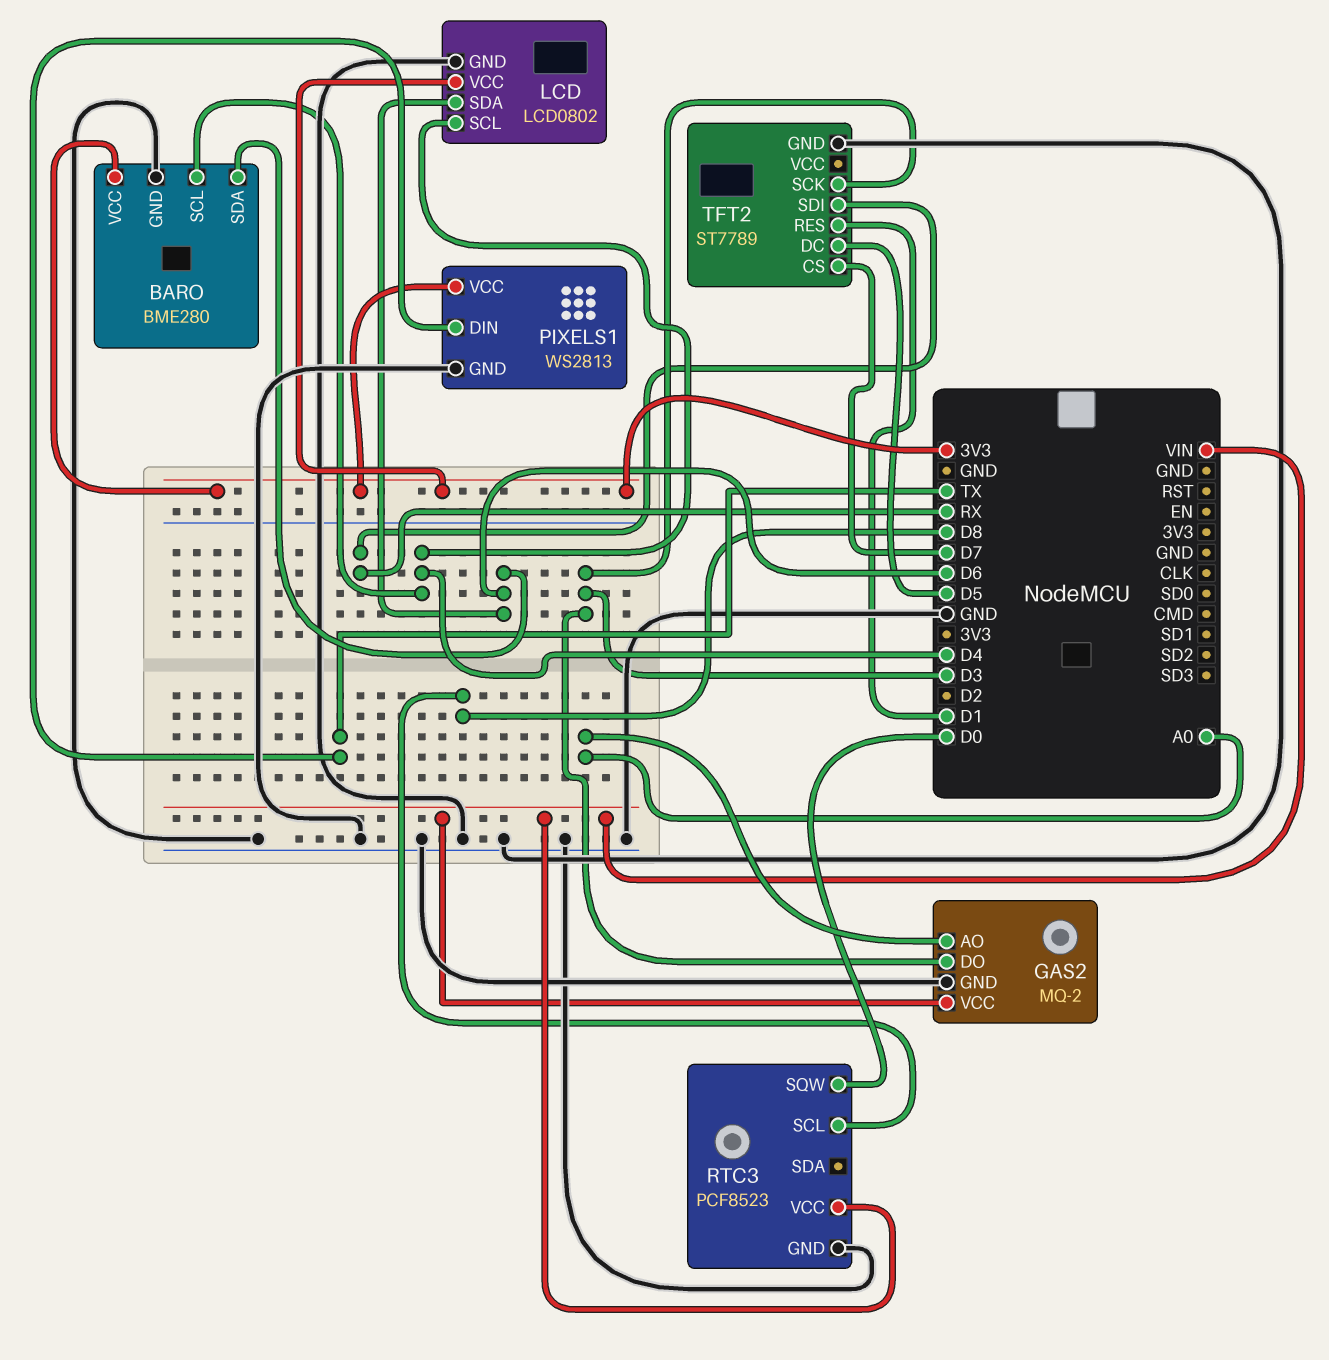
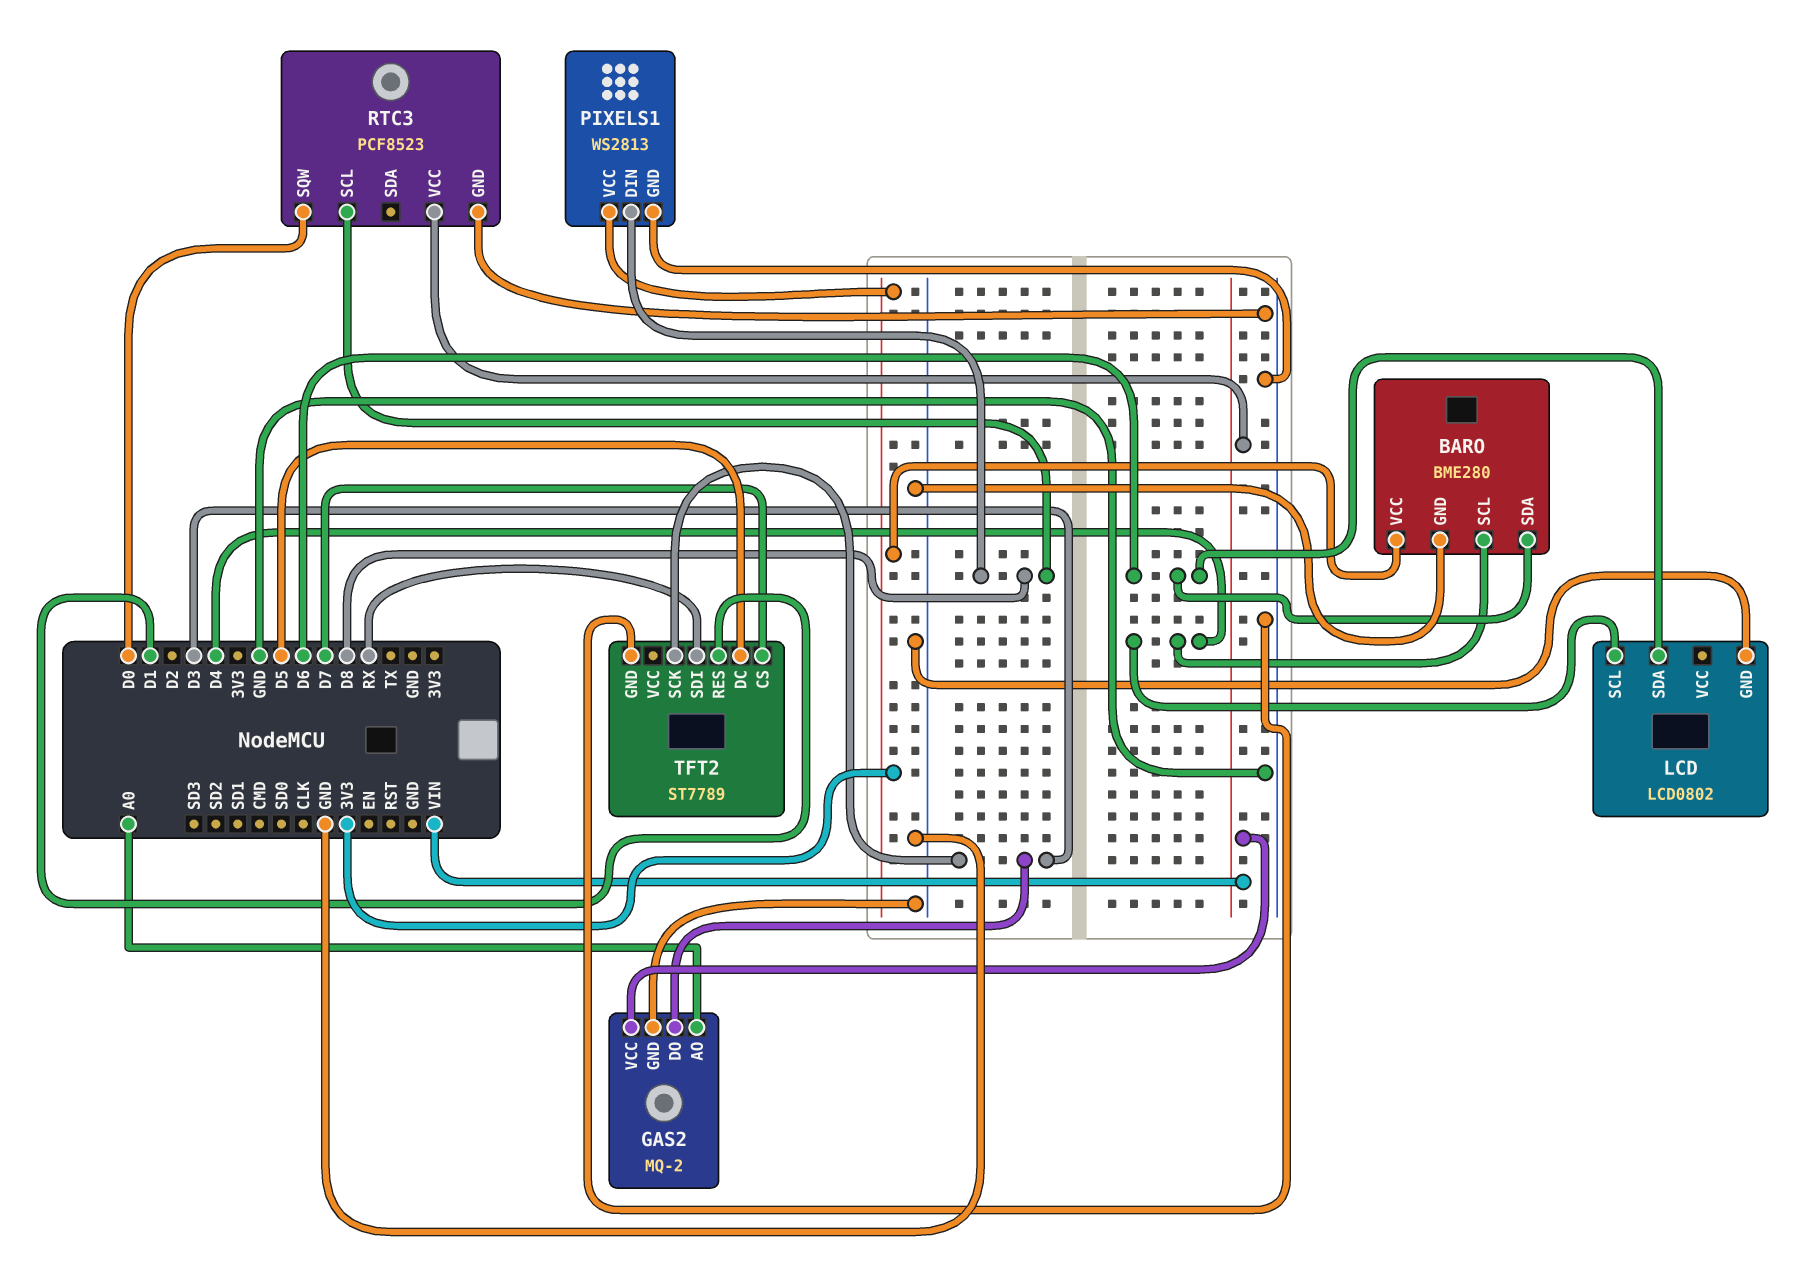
LCD pin VCC: 3V3 -> none
PIXELS1 pin DIN: TX -> D8

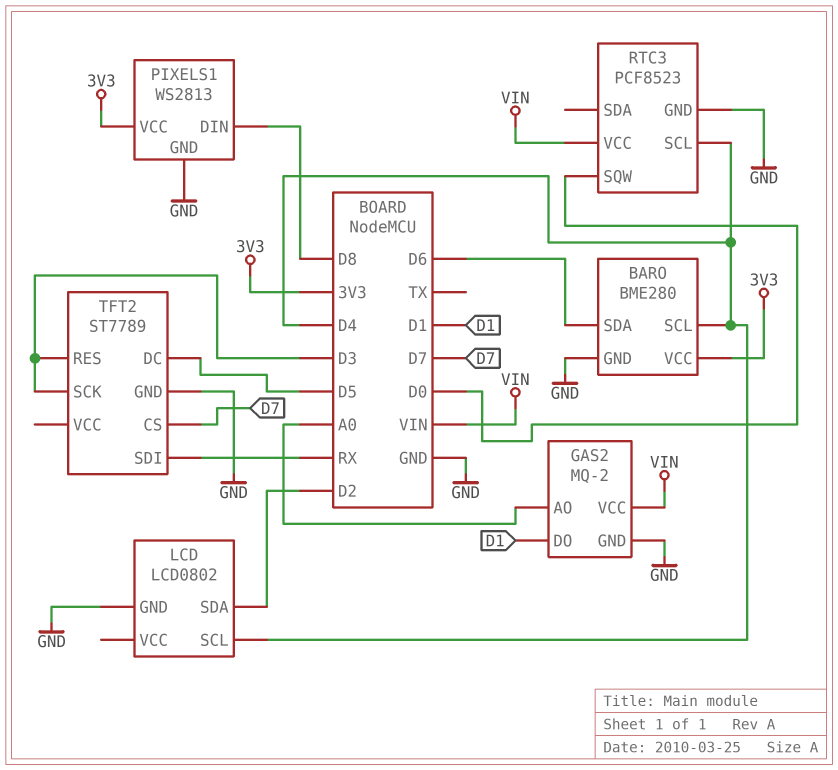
GAS2 pin DO: D3 -> D1
LCD pin SDA: D6 -> D2
RTC3 pin SCL: D8 -> D4
TFT2 pin RES: D1 -> D3

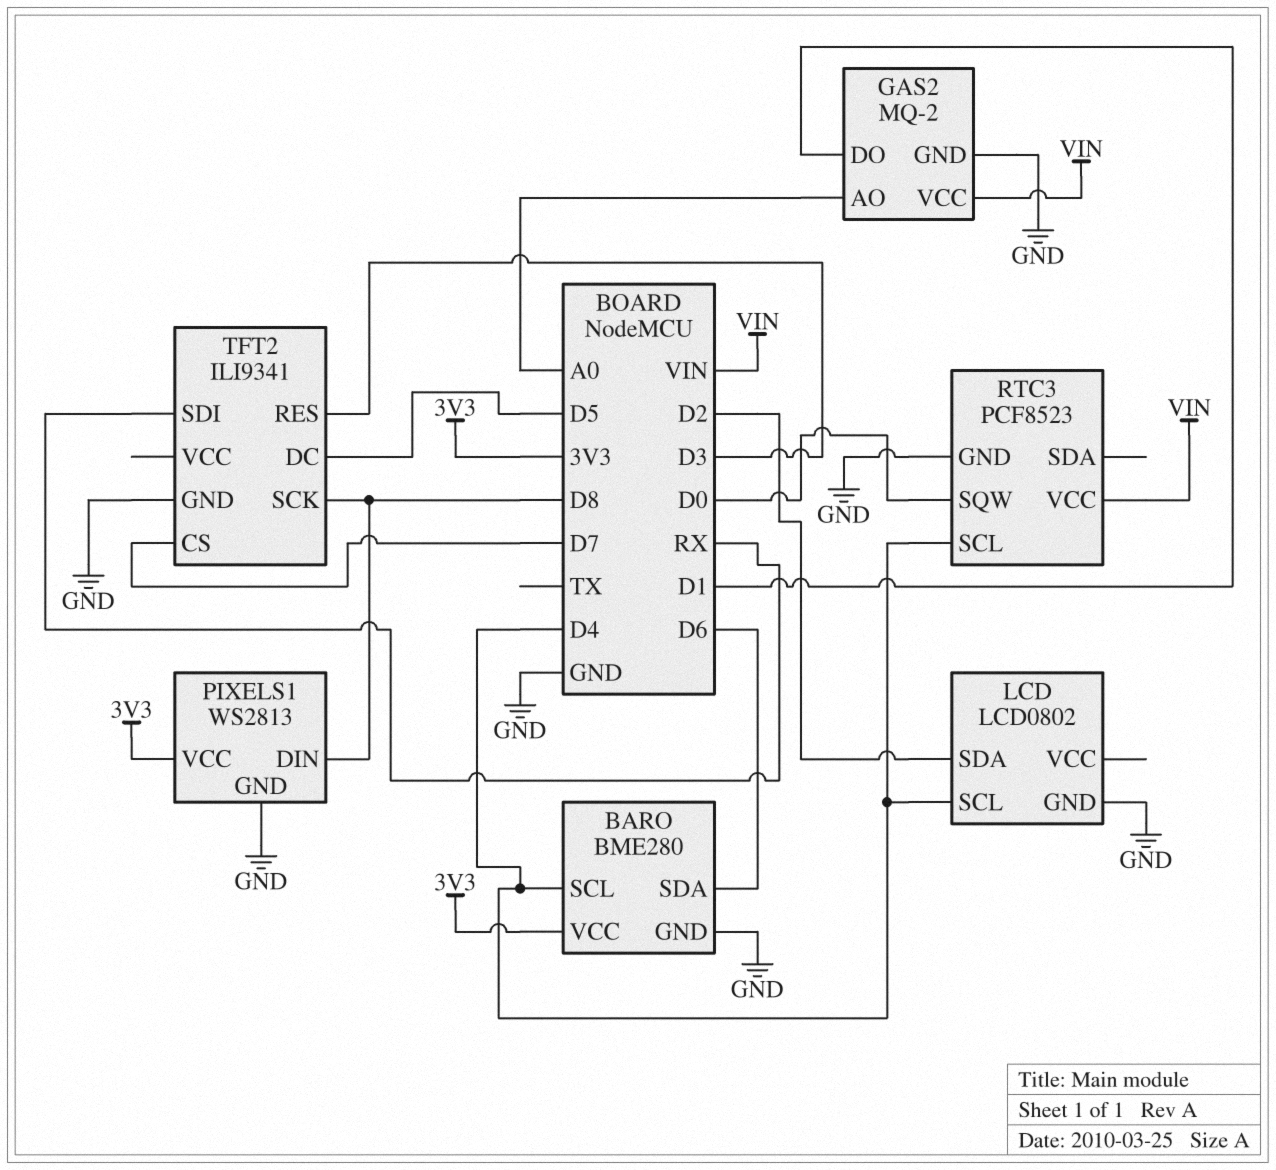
TFT2: ST7789 -> ILI9341
TFT2 pin SCK: D3 -> D8

